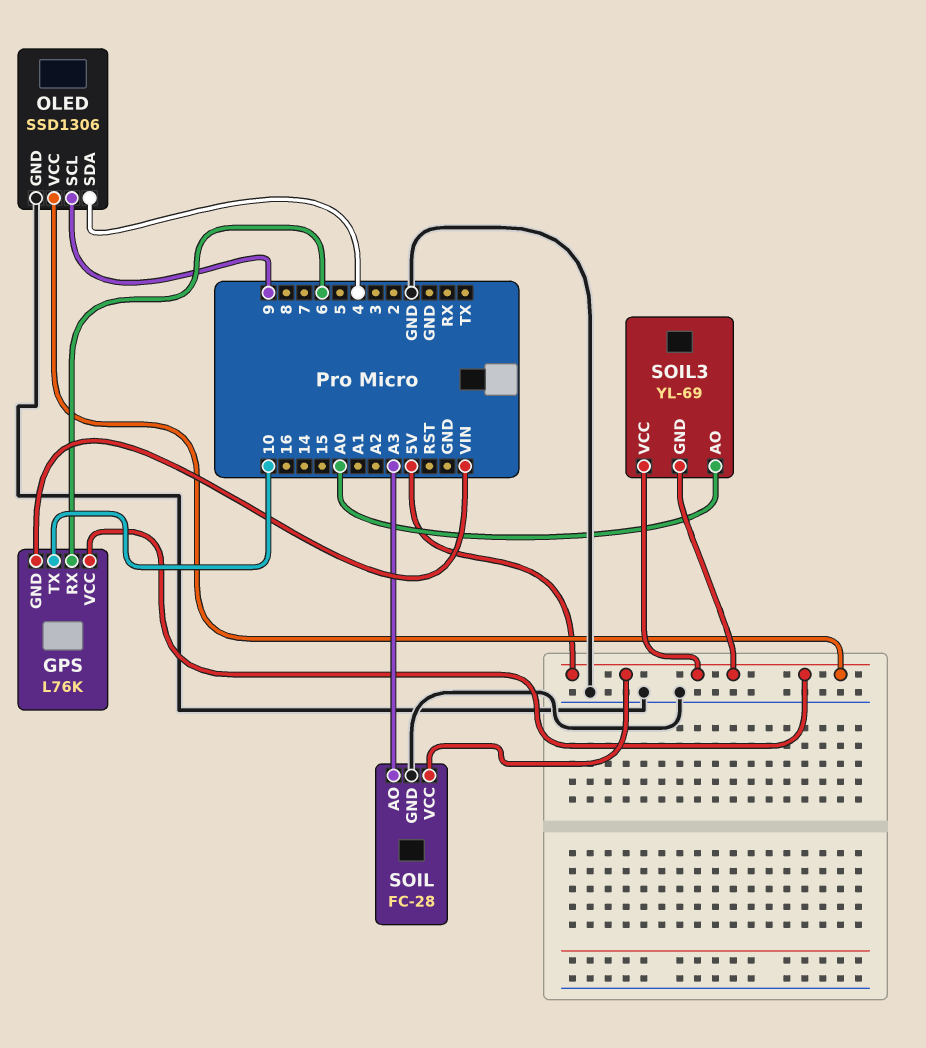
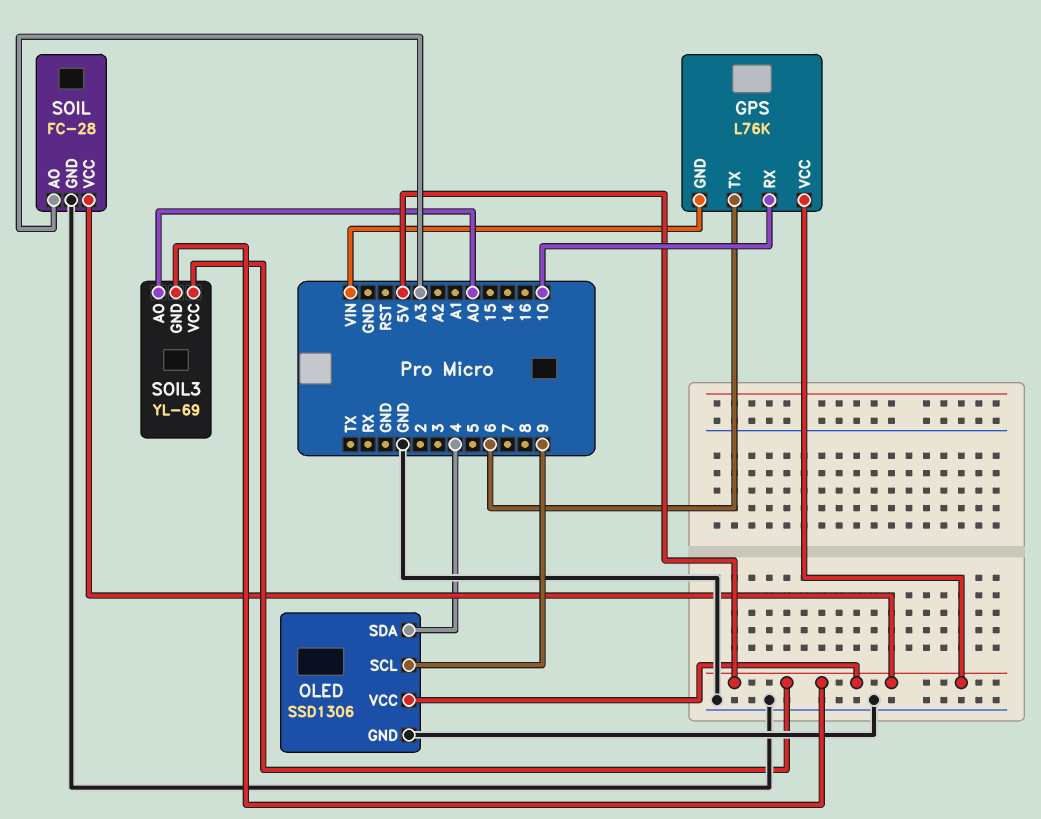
GPS pin RX: 6 -> 10
GPS pin TX: 10 -> 6

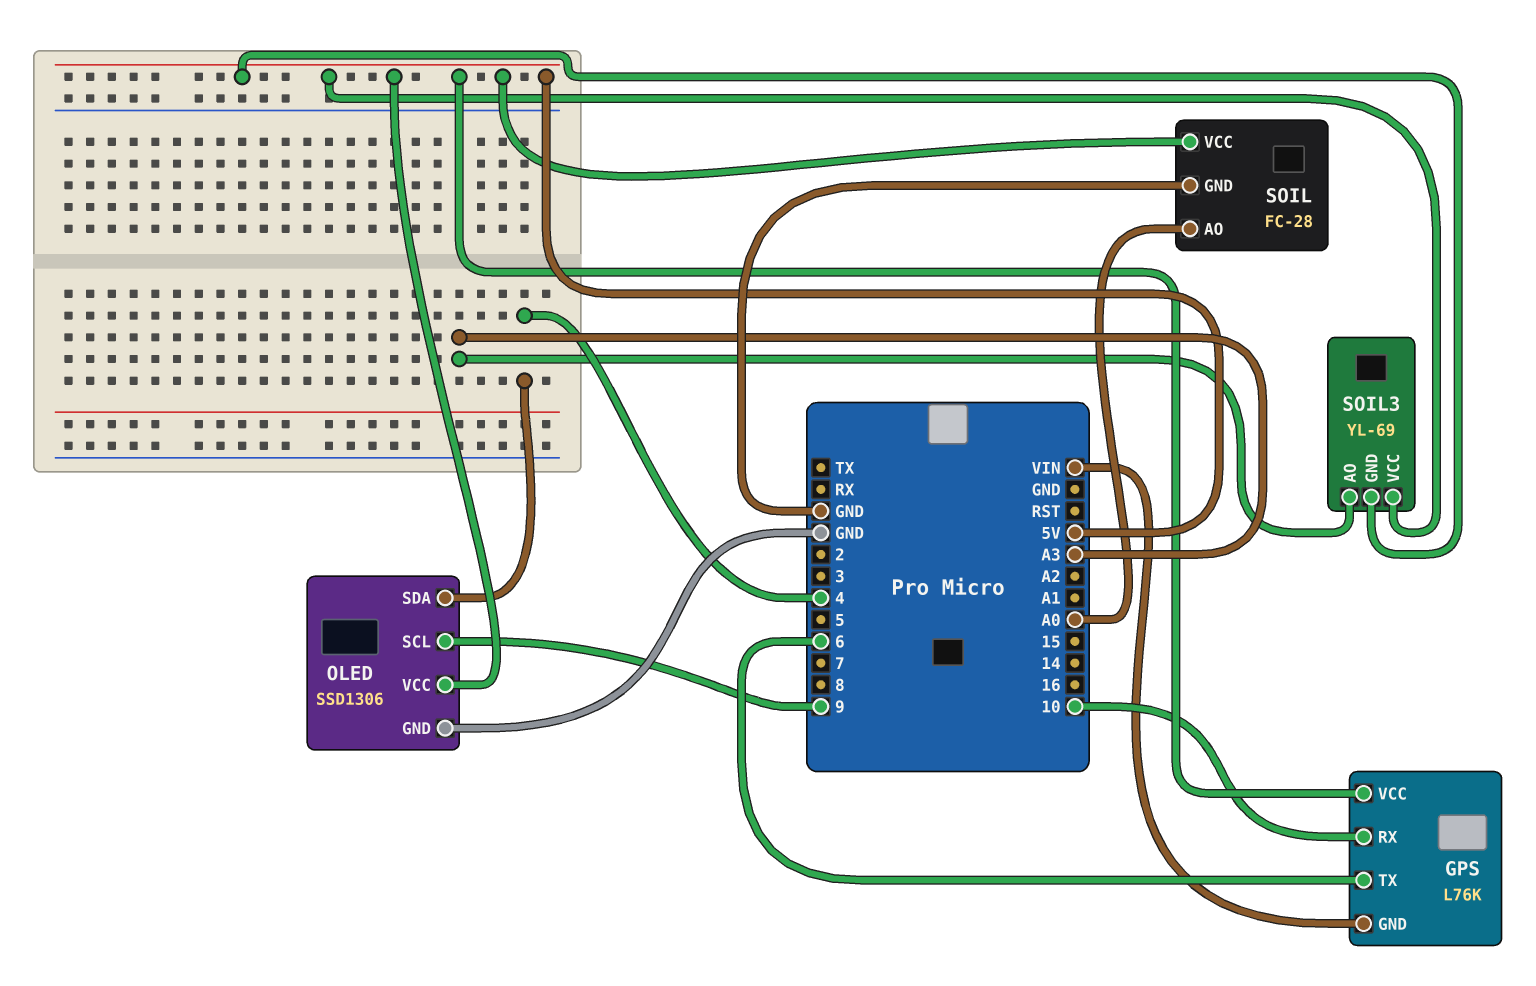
SOIL pin AO: A3 -> A0
SOIL3 pin AO: A0 -> A3

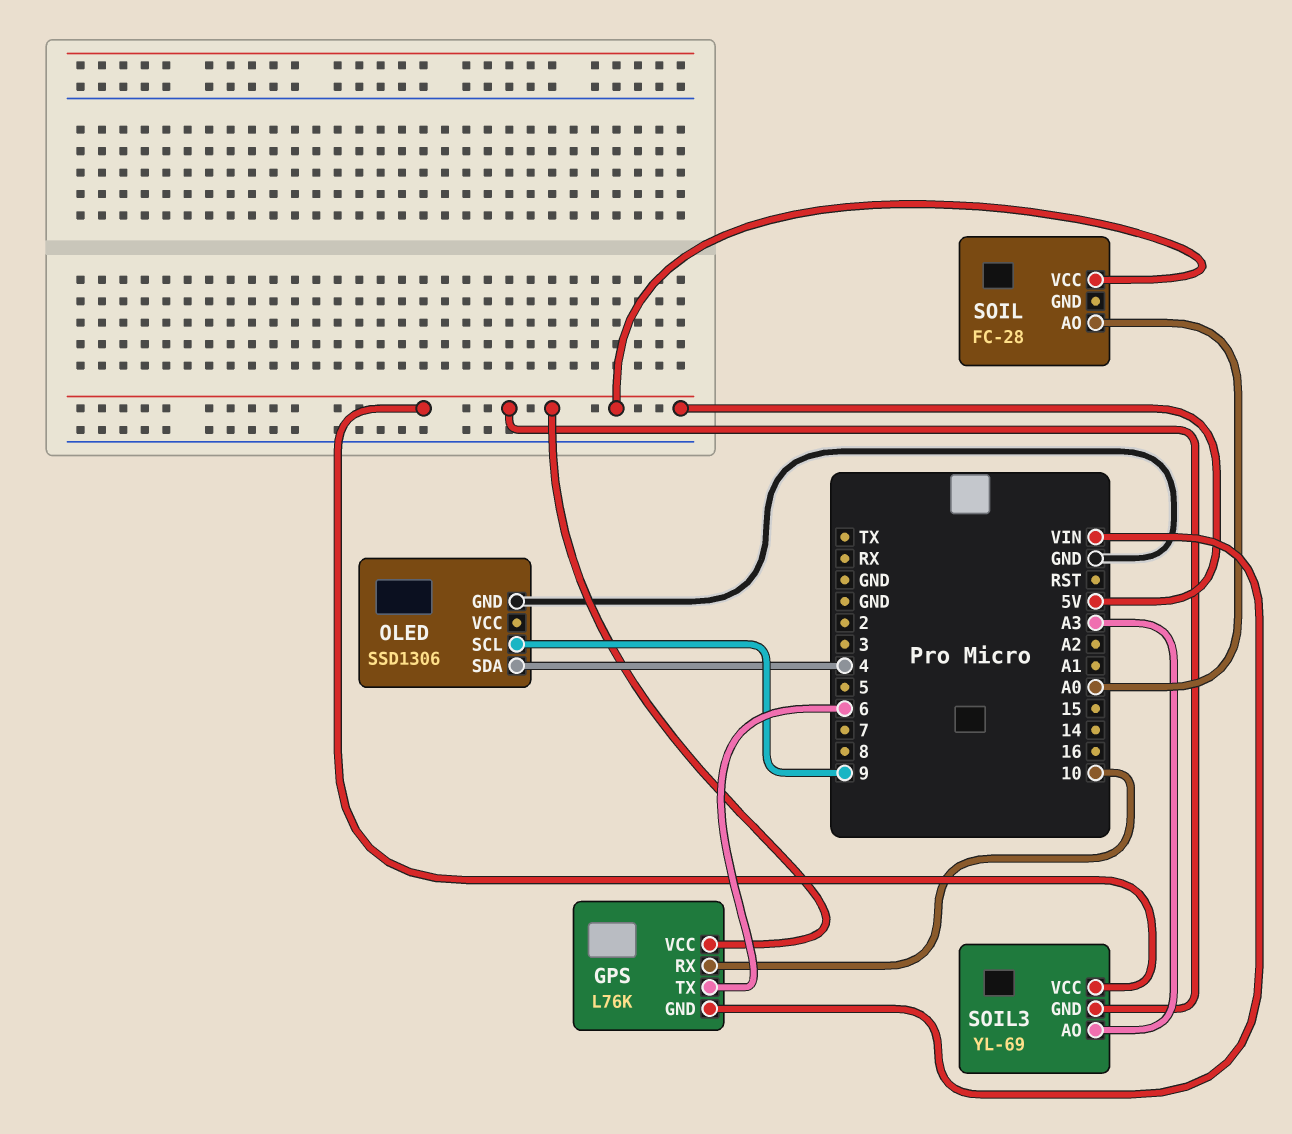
OLED pin VCC: 5V -> none
SOIL pin GND: GND -> none

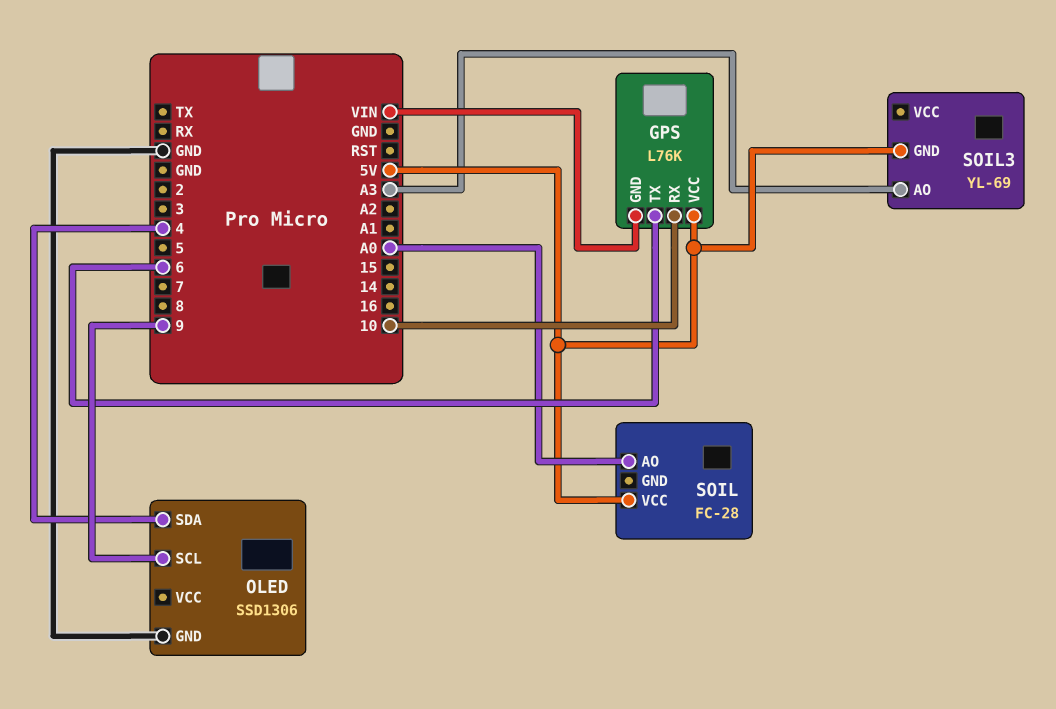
SOIL3 pin VCC: 5V -> none

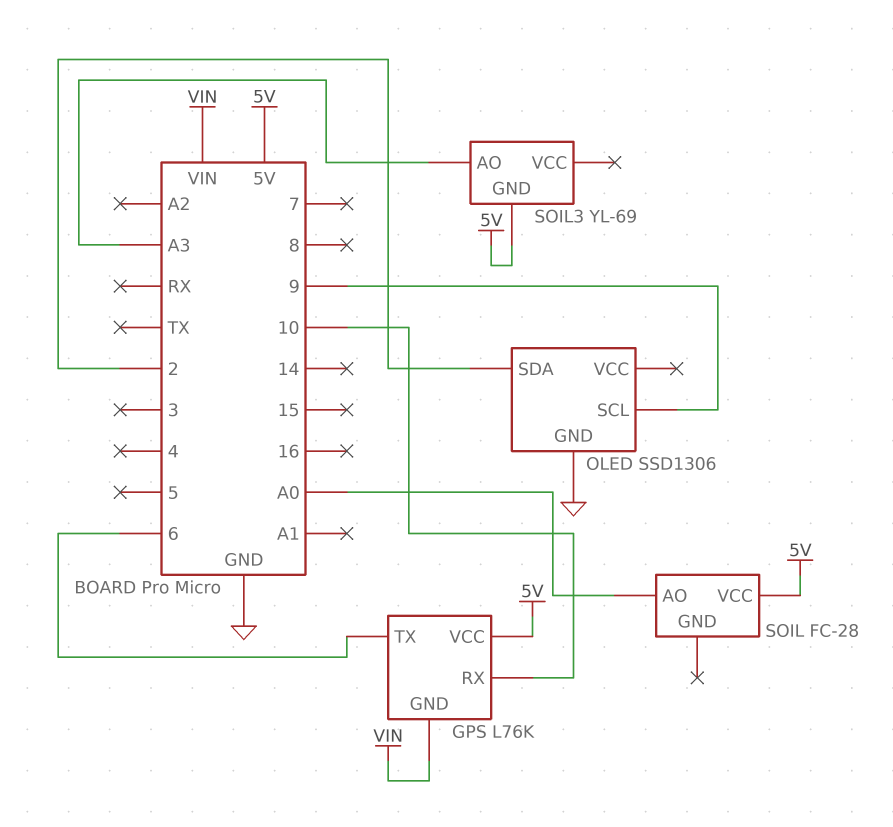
OLED pin SDA: 4 -> 2

